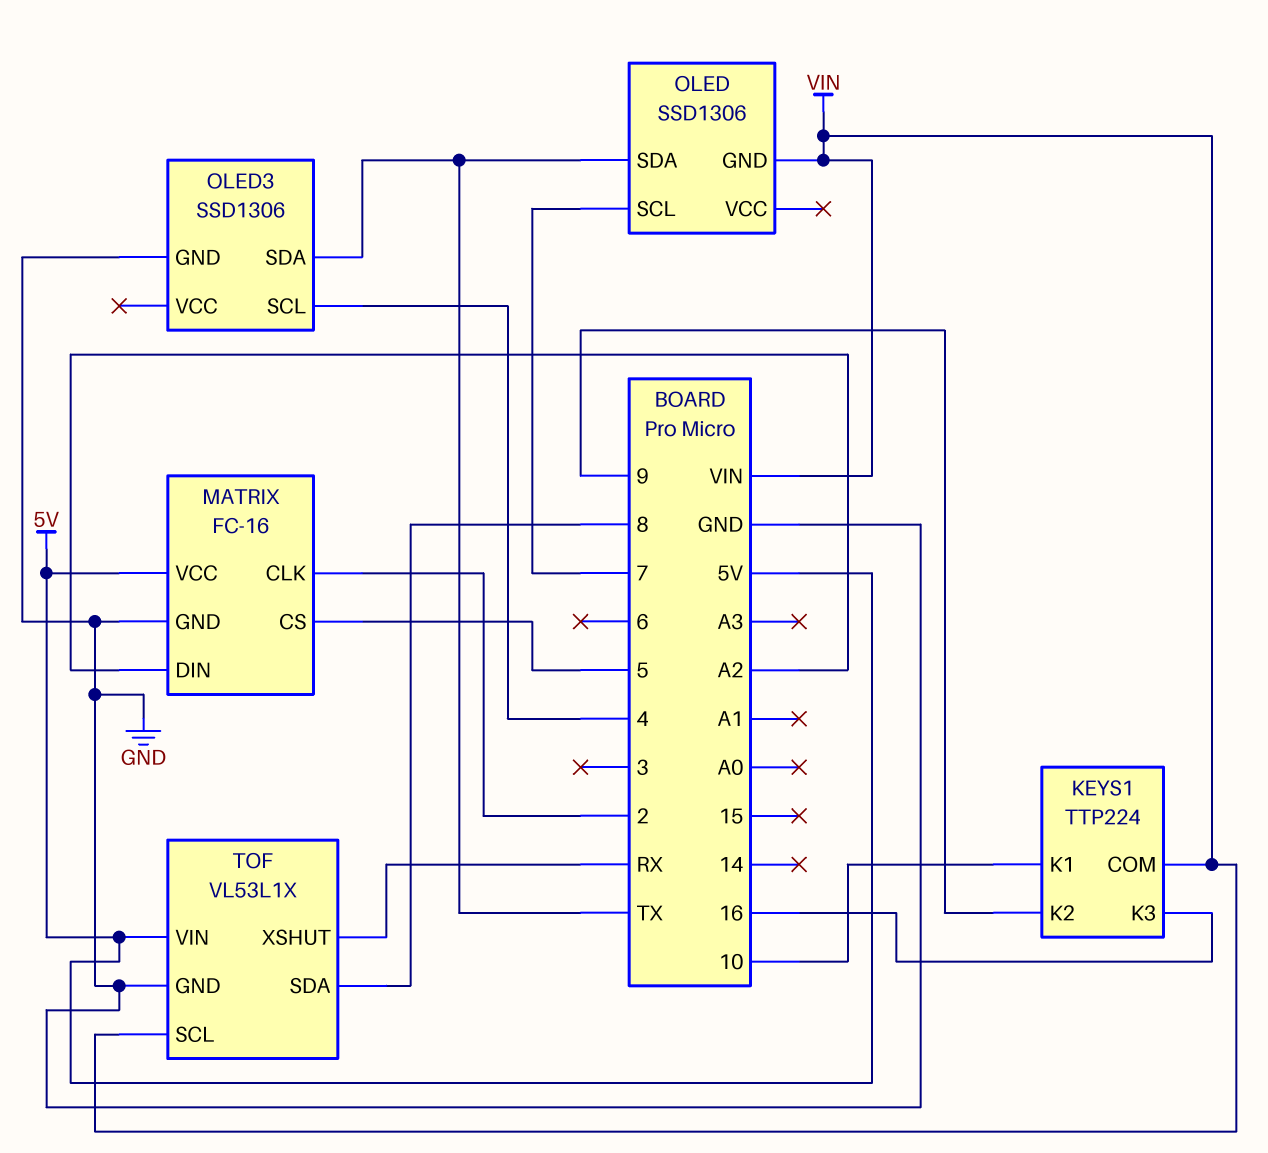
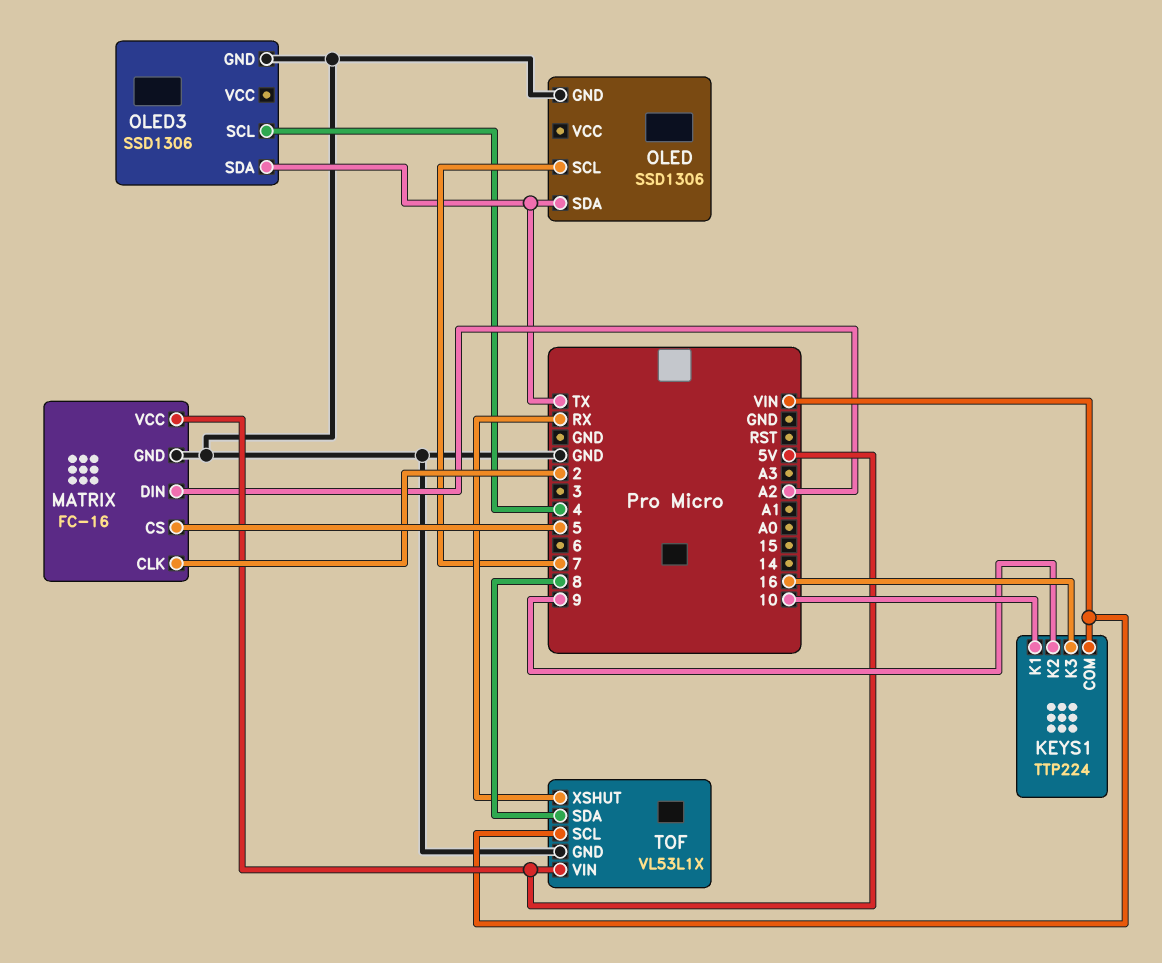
OLED pin GND: VIN -> GND

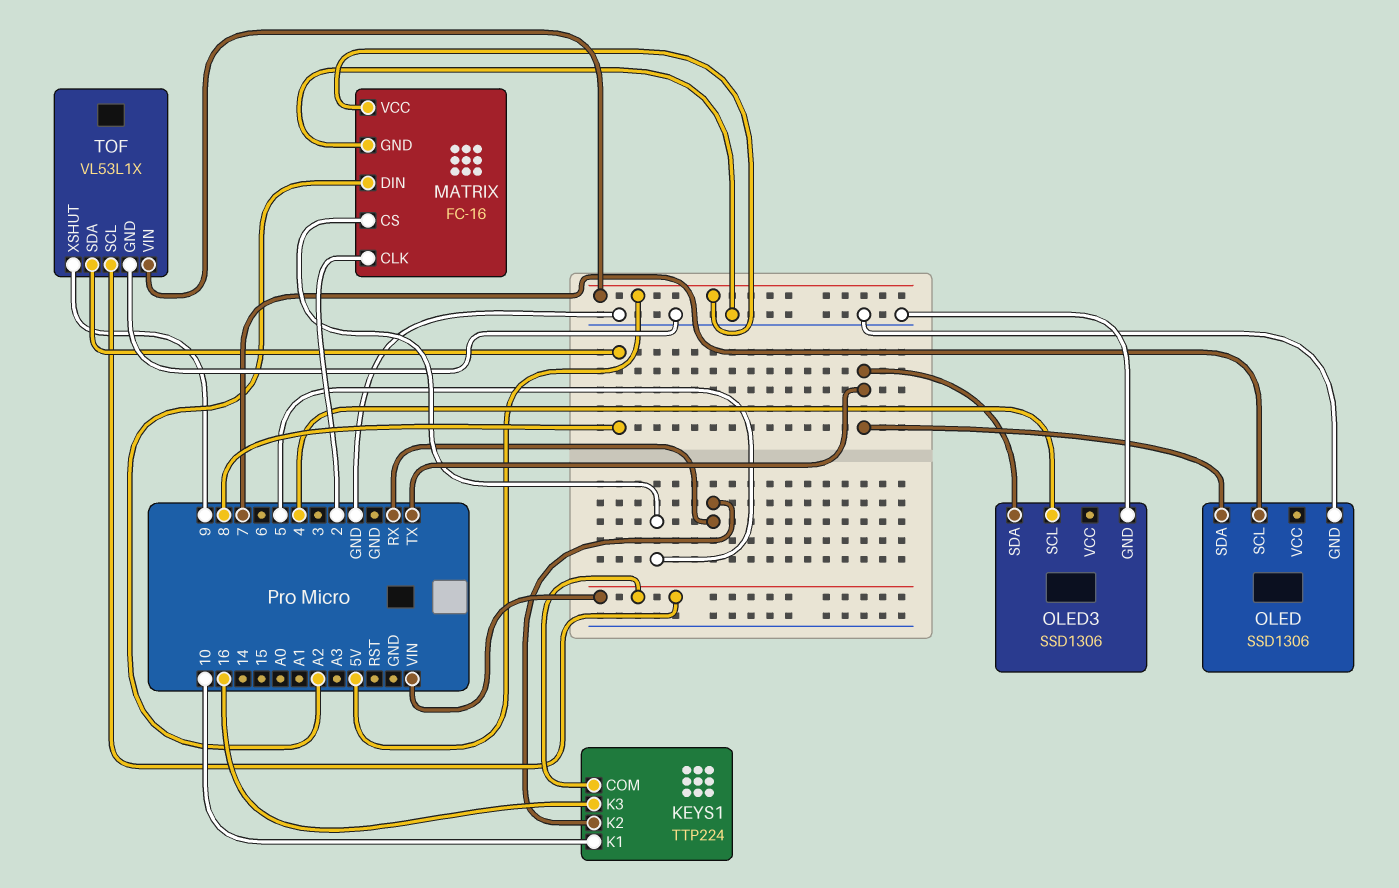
KEYS1 pin K2: 9 -> RX
TOF pin XSHUT: RX -> 9

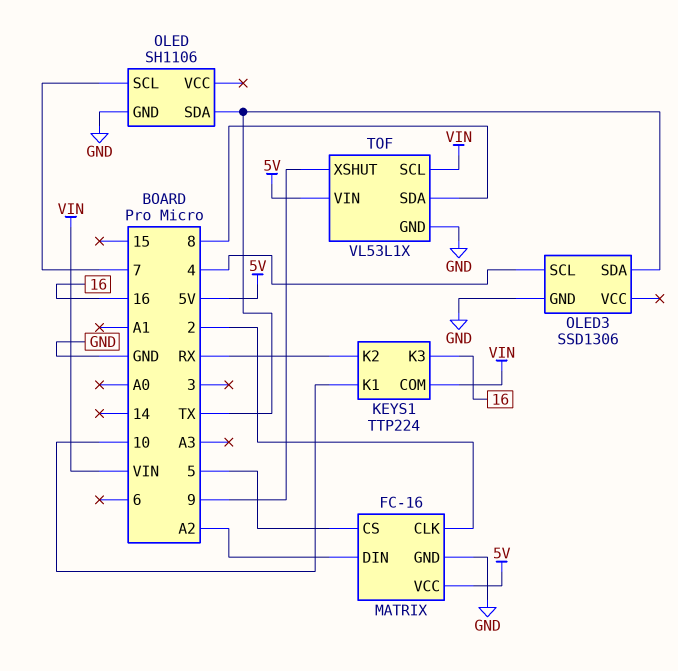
OLED: SSD1306 -> SH1106

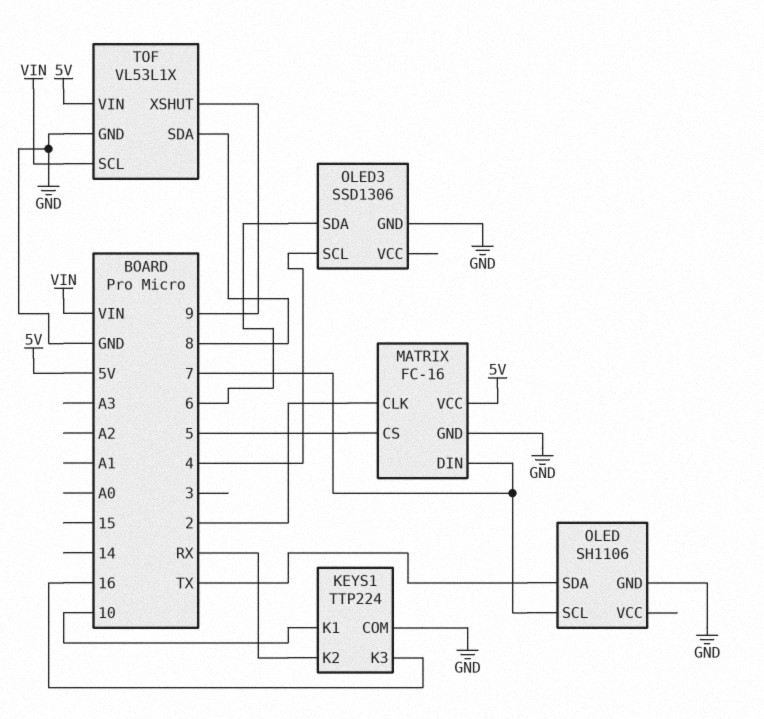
KEYS1 pin COM: VIN -> GND
MATRIX pin DIN: A2 -> 7
OLED3 pin SDA: TX -> 6

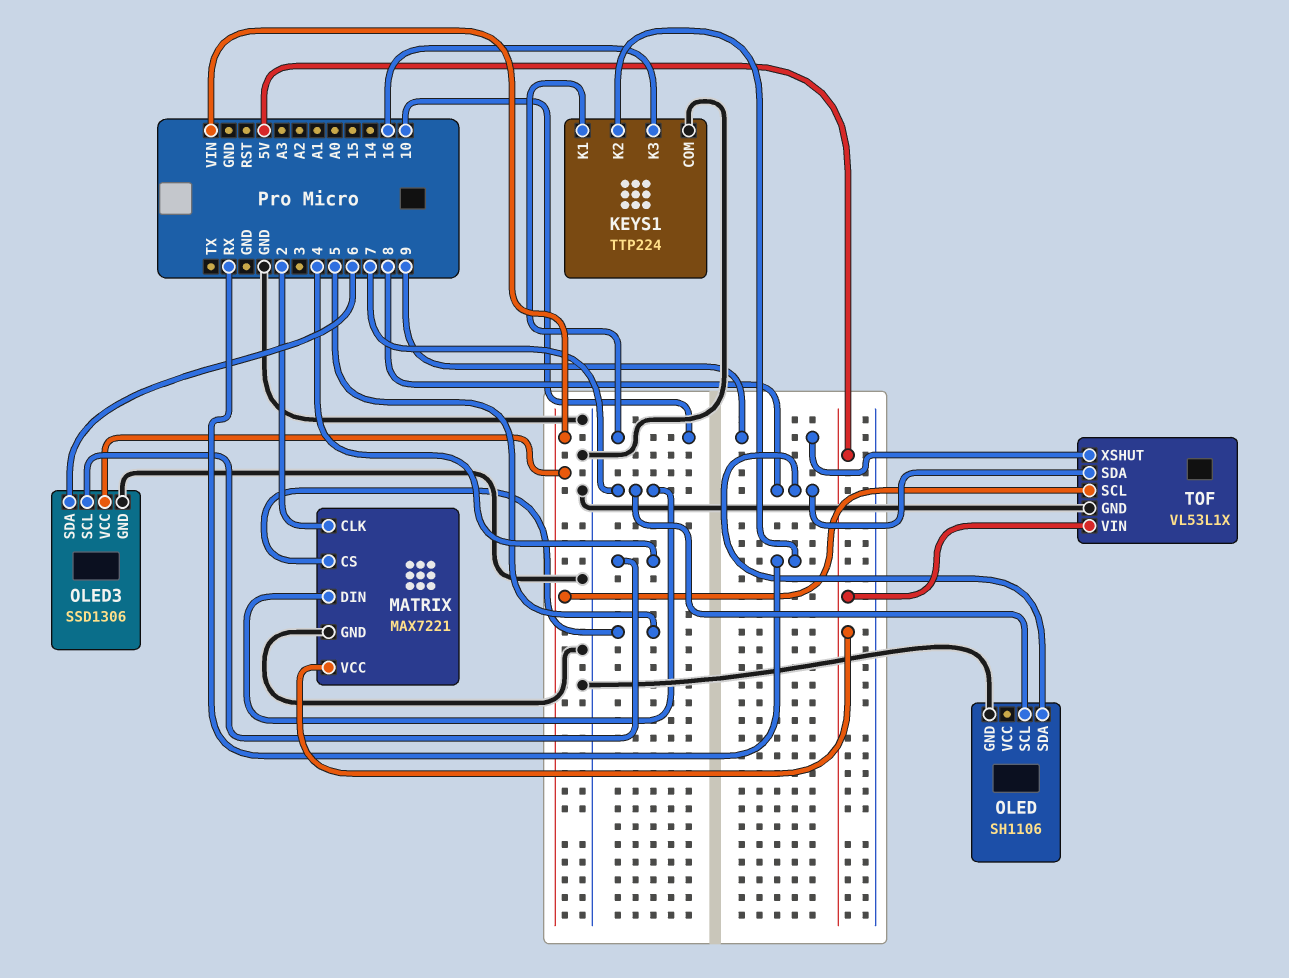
MATRIX: FC-16 -> MAX7221
OLED pin SDA: TX -> 8
OLED3 pin VCC: none -> VIN

